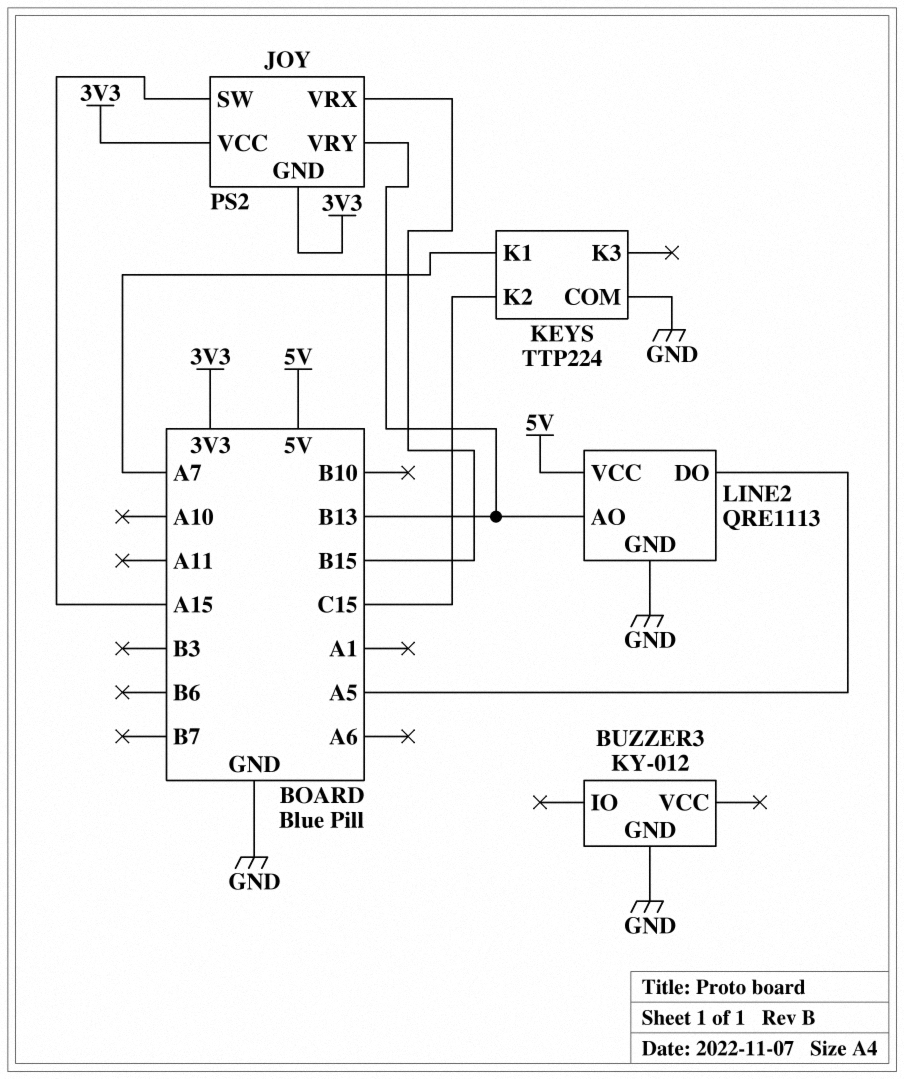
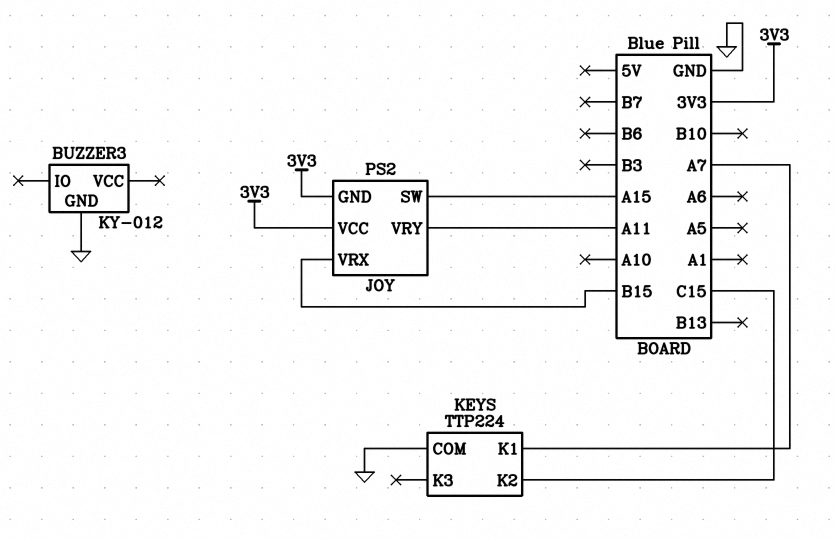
JOY pin VRY: B13 -> A11
LINE2: QRE1113 -> none
LINE2 pin AO: B13 -> none
LINE2 pin DO: A5 -> none
LINE2 pin GND: GND -> none
LINE2 pin VCC: 5V -> none

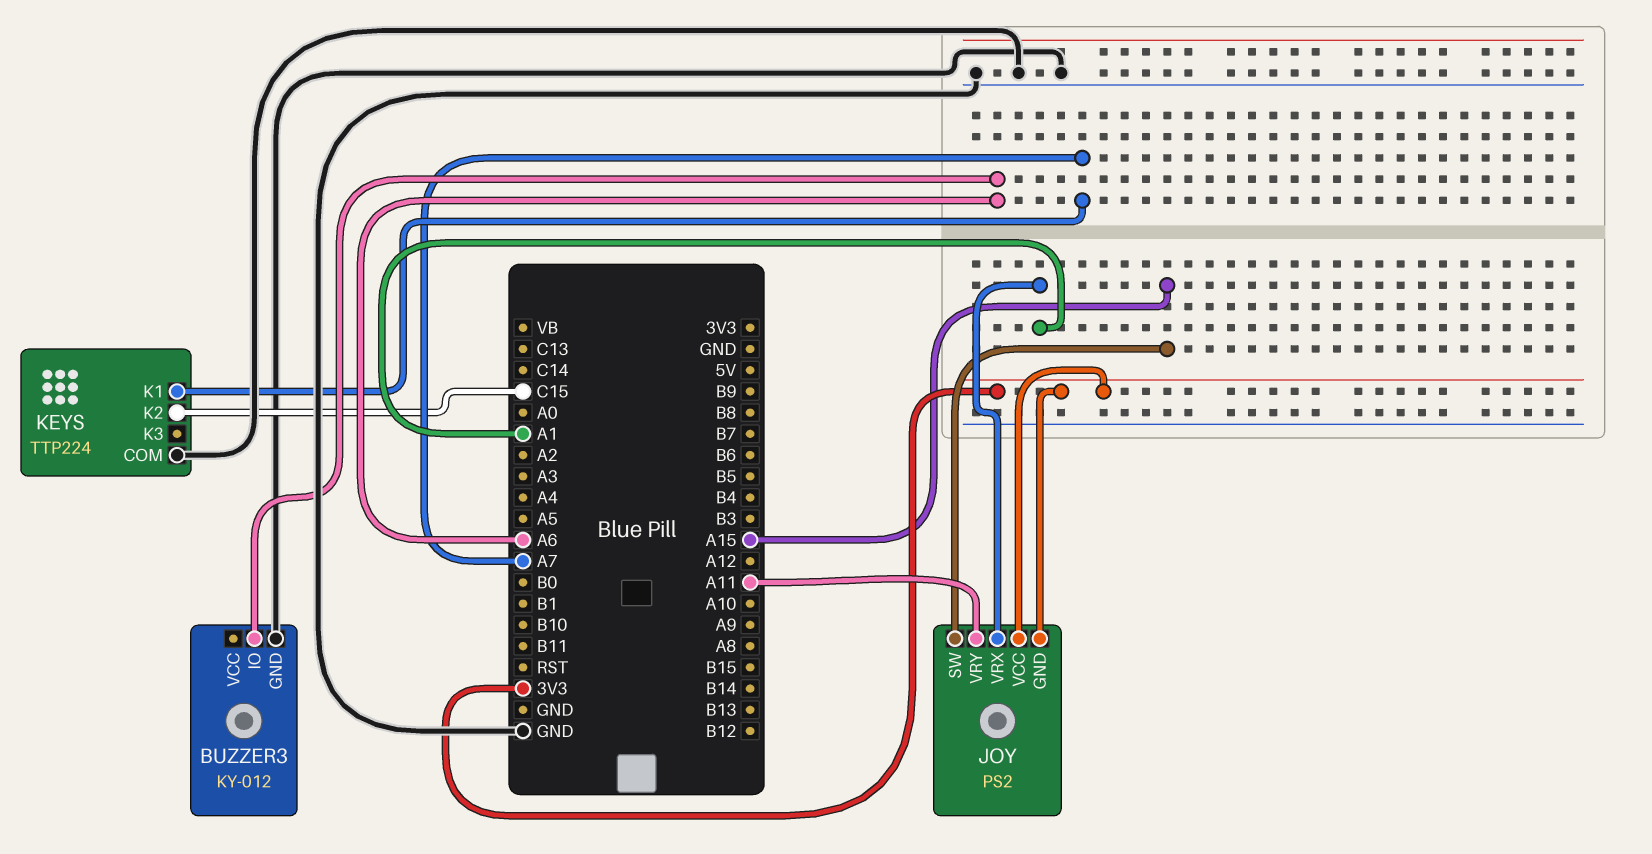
BUZZER3 pin IO: none -> A6
JOY pin VRX: B15 -> A1

